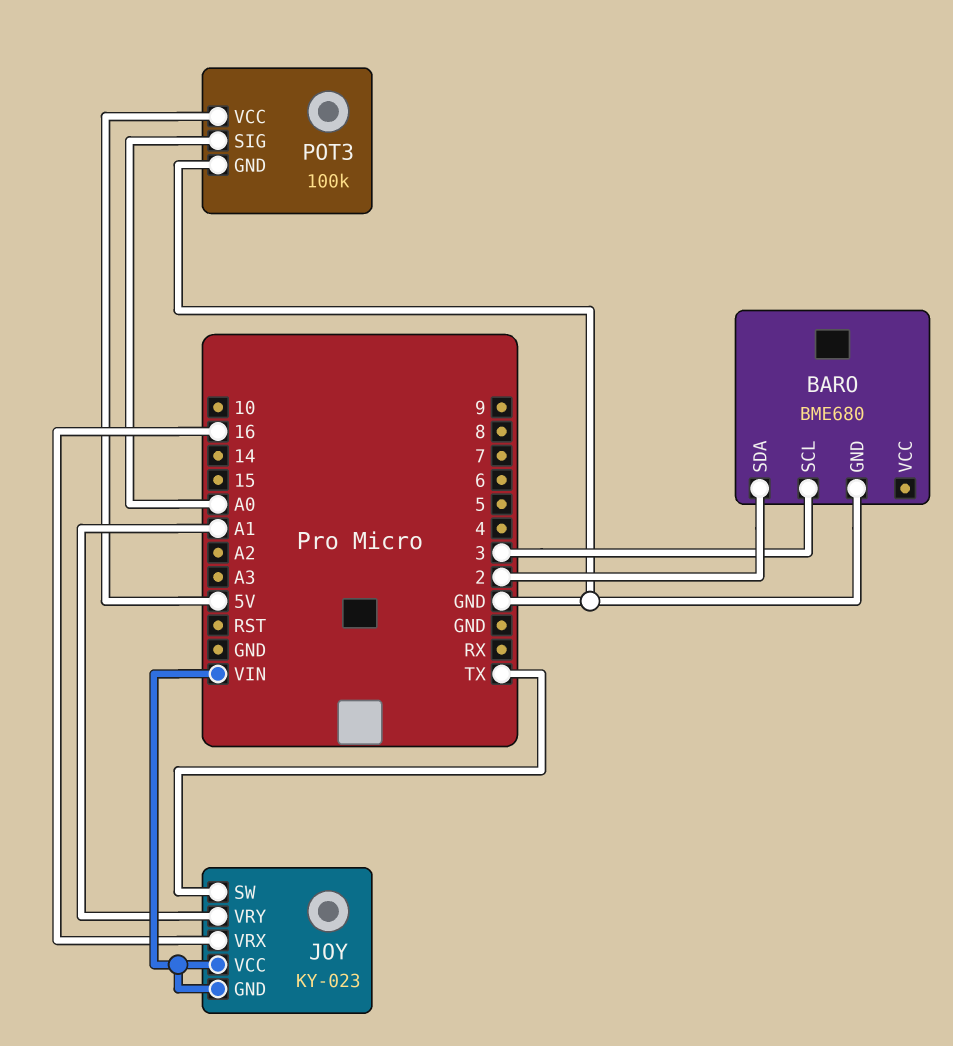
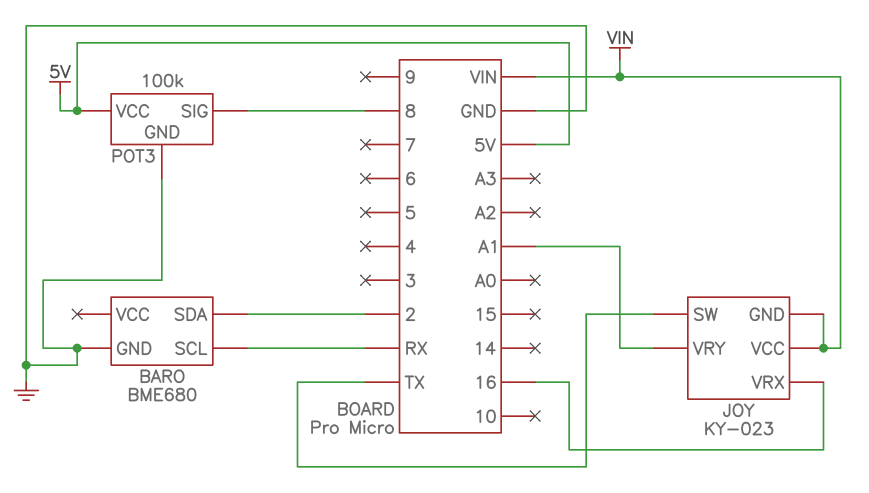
BARO pin SCL: 3 -> RX
POT3 pin SIG: A0 -> 8

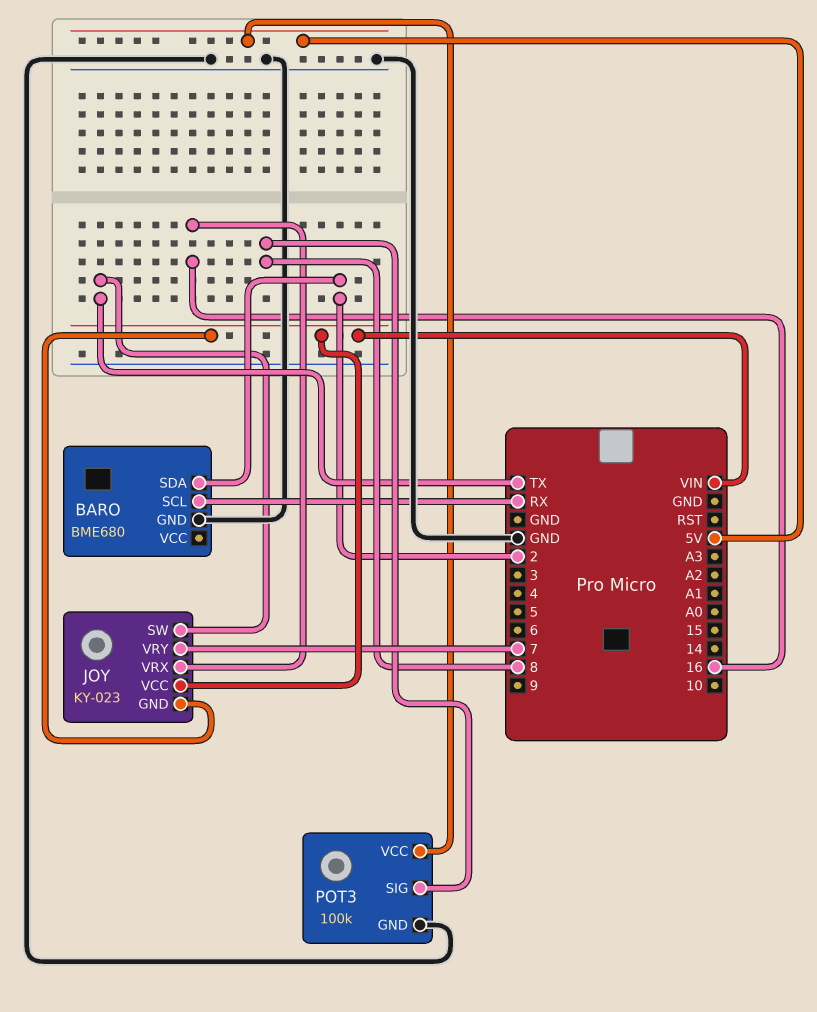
JOY pin VRY: A1 -> 7

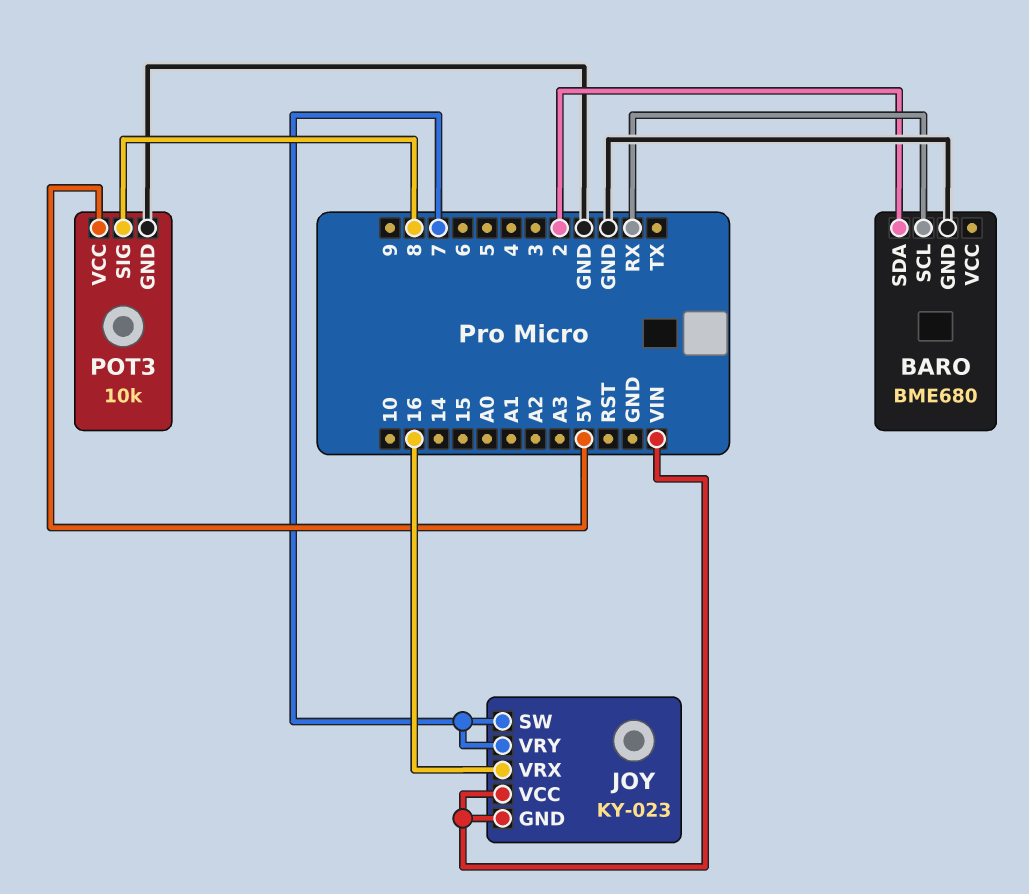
JOY pin SW: TX -> 7
POT3: 100k -> 10k

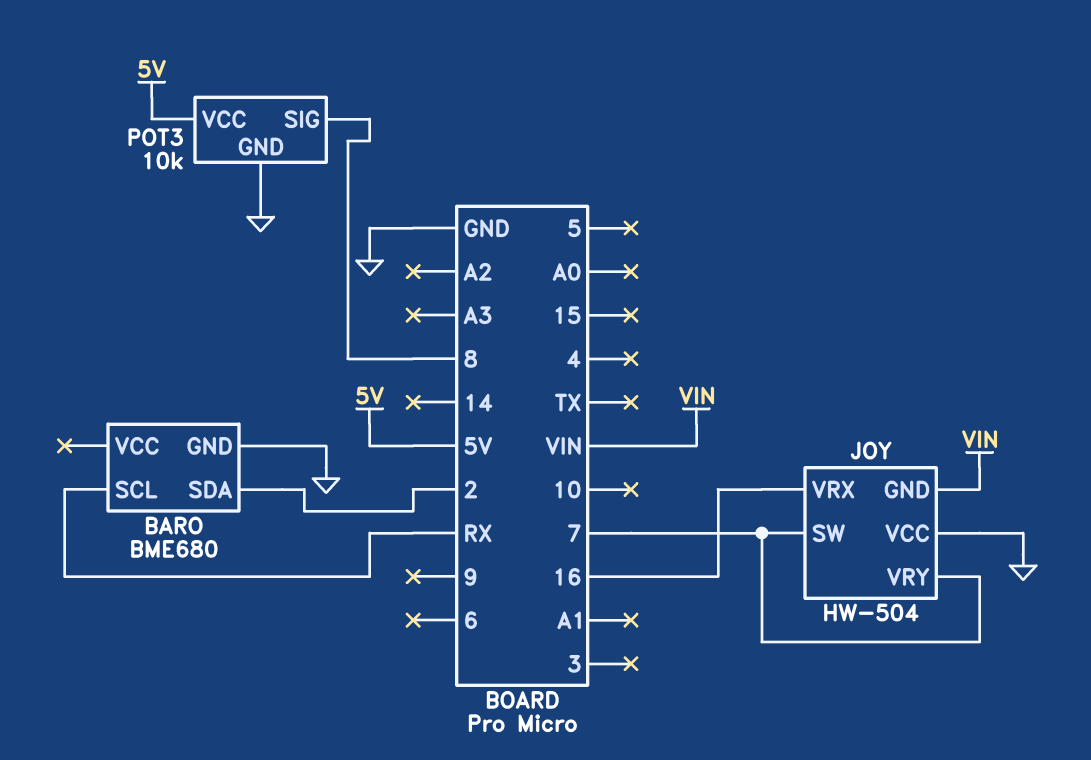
JOY: KY-023 -> HW-504
JOY pin VCC: VIN -> GND

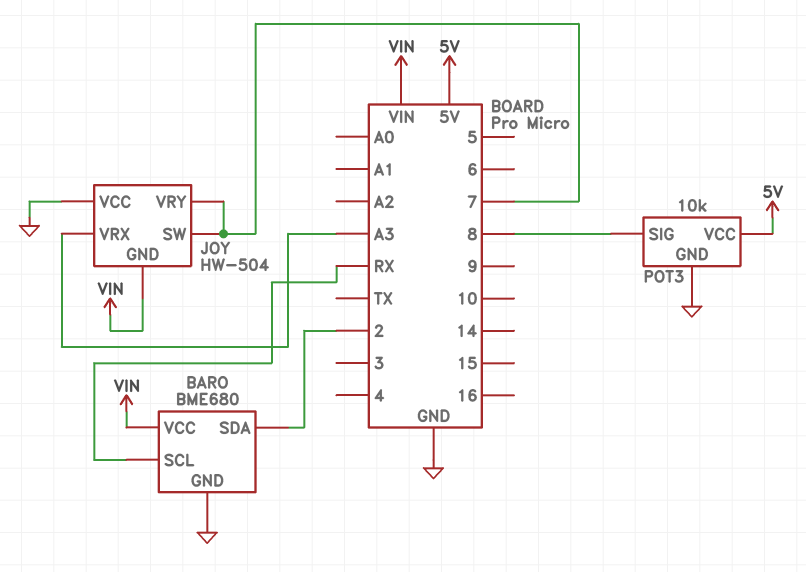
BARO pin VCC: none -> VIN
JOY pin VRX: 16 -> A3

